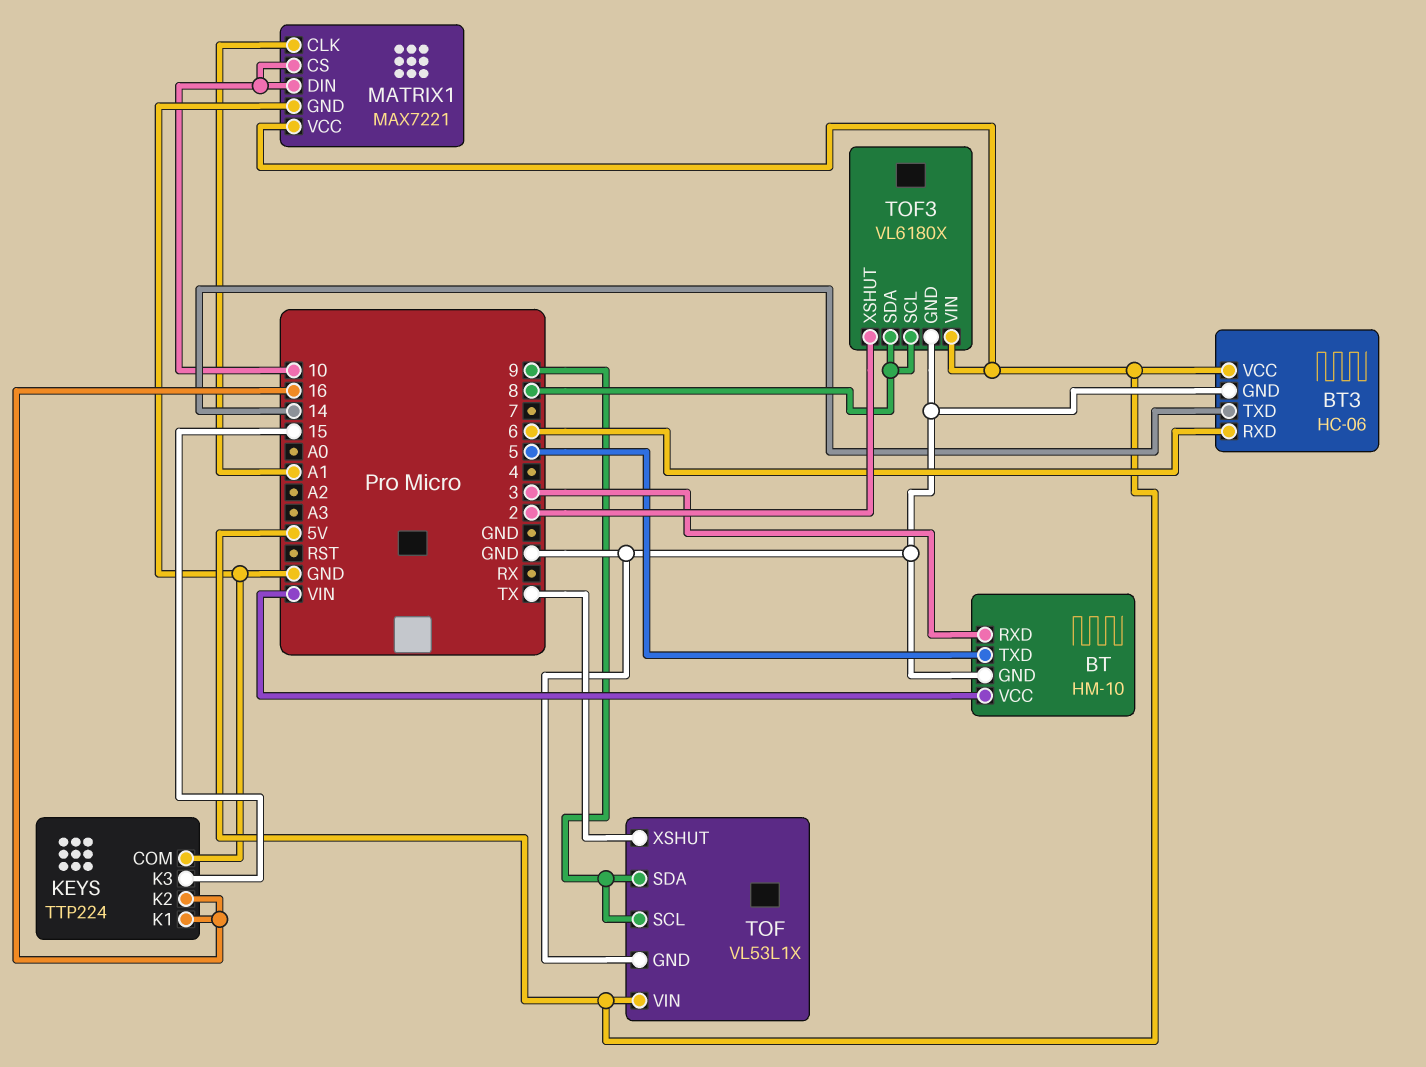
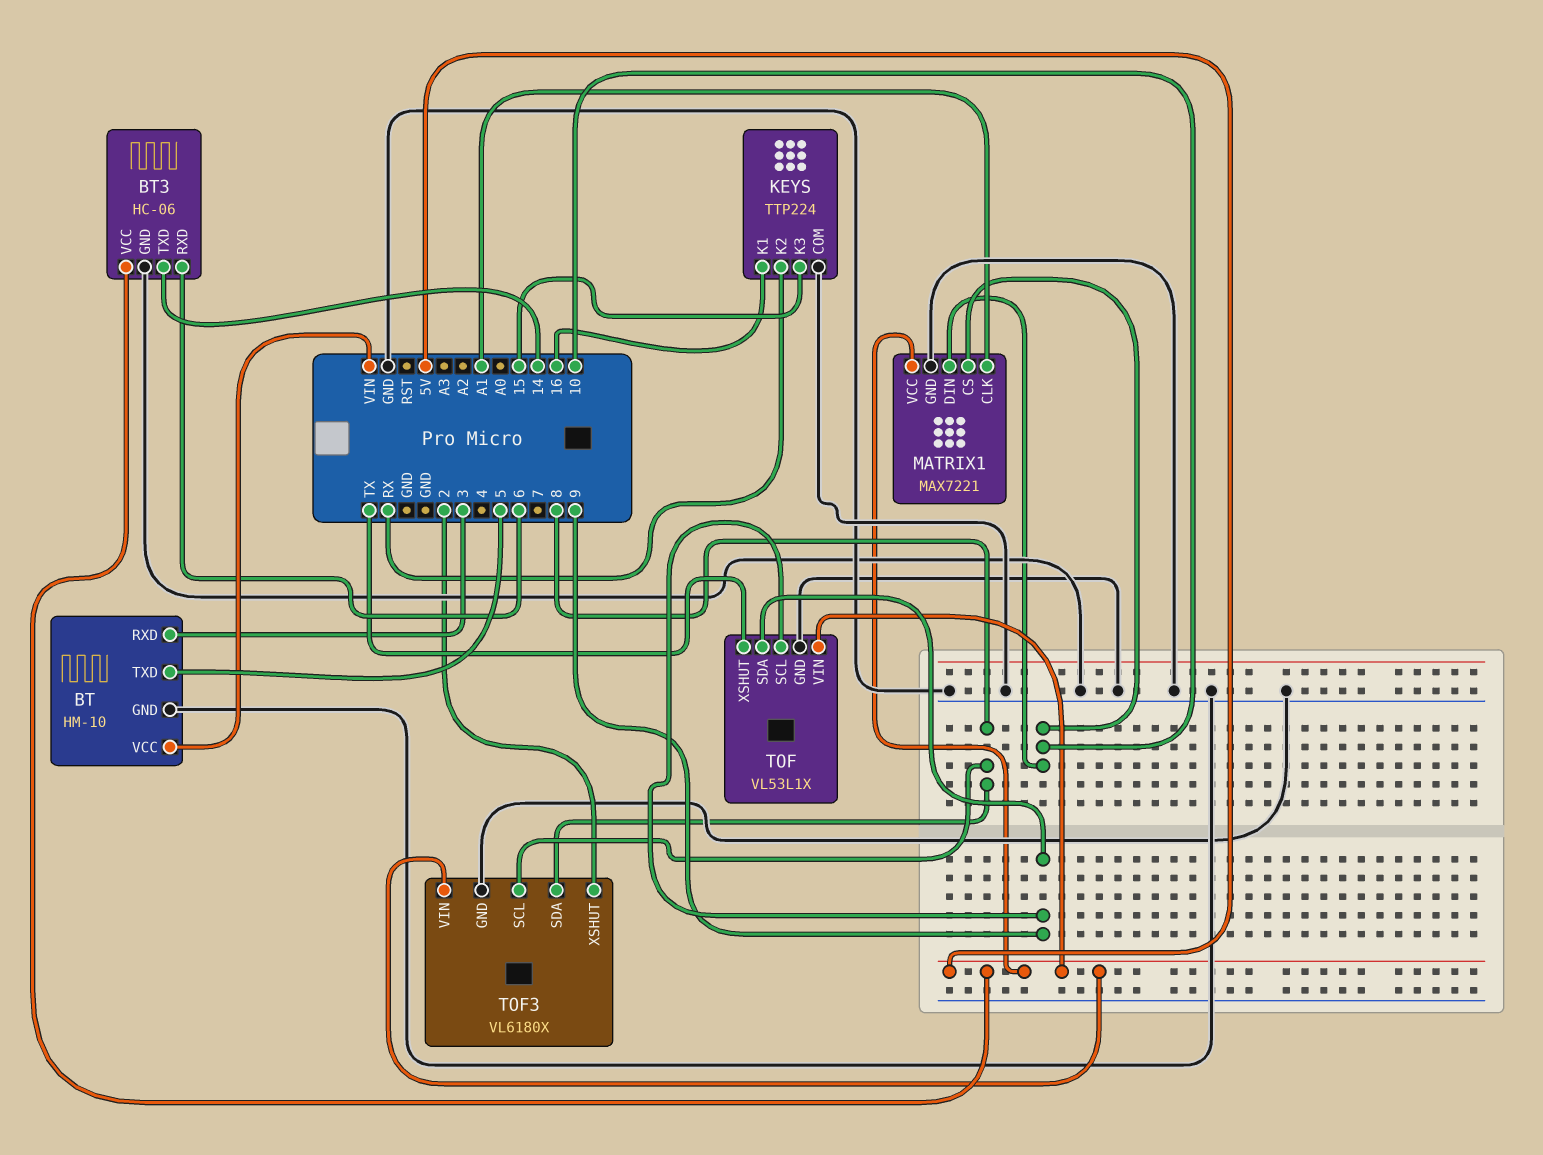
KEYS pin K2: 16 -> RX

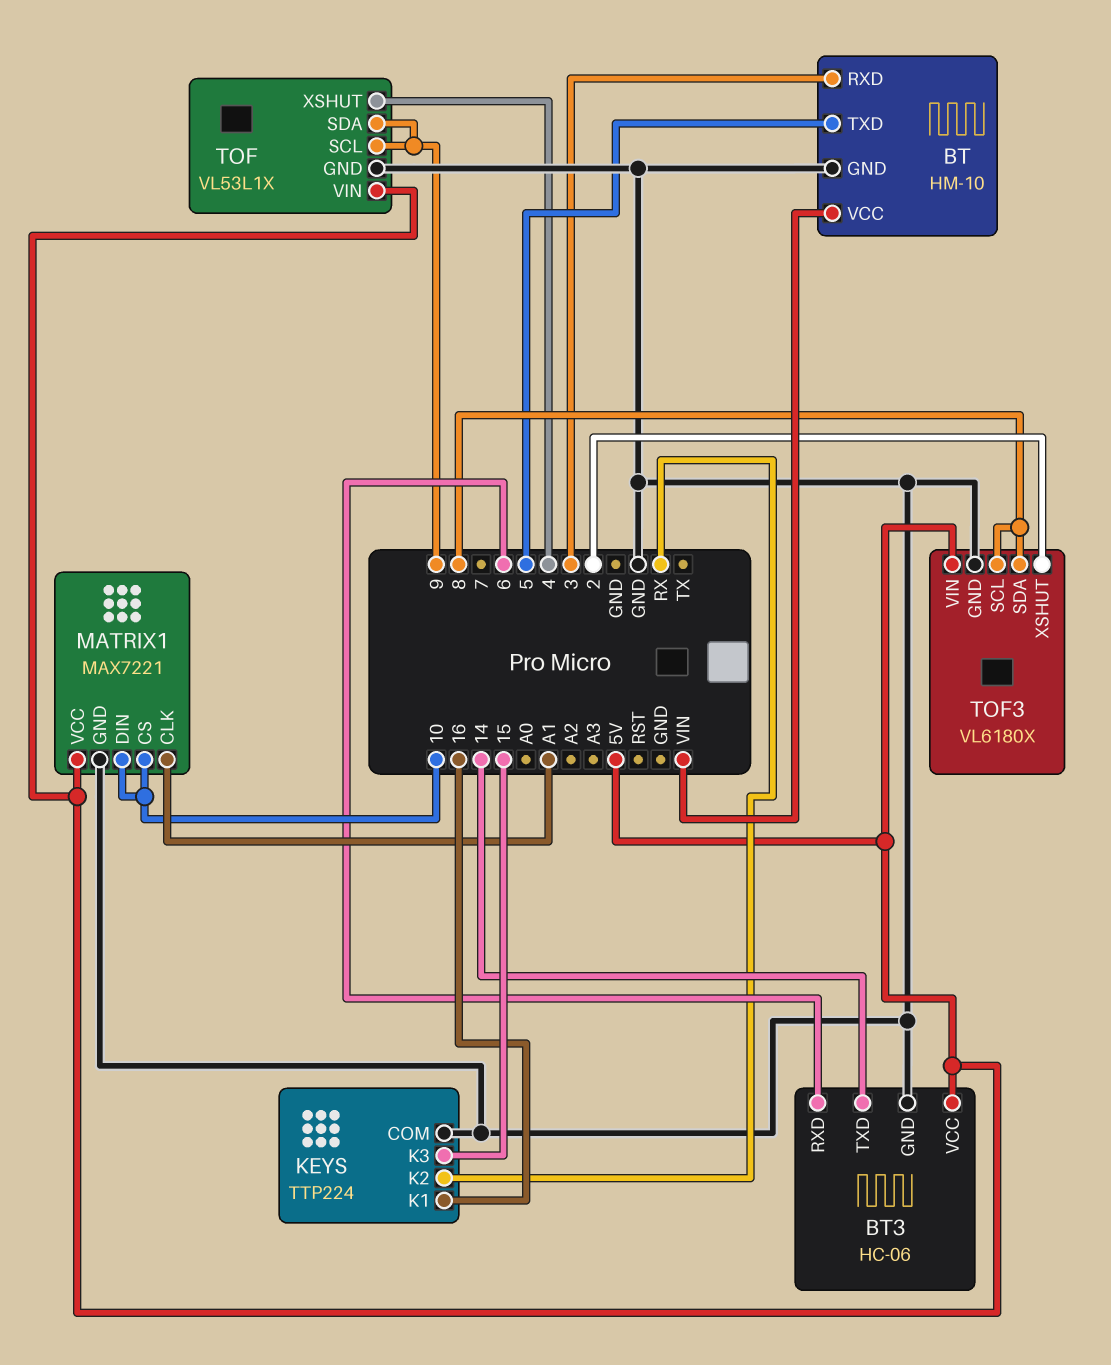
TOF pin XSHUT: TX -> 4

